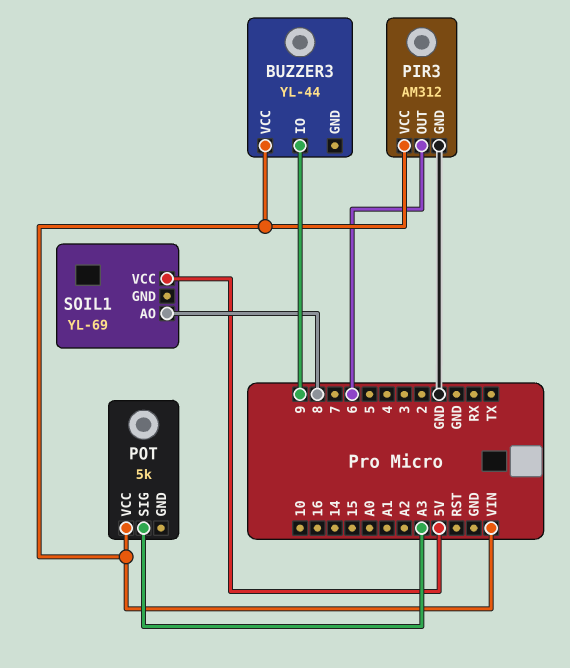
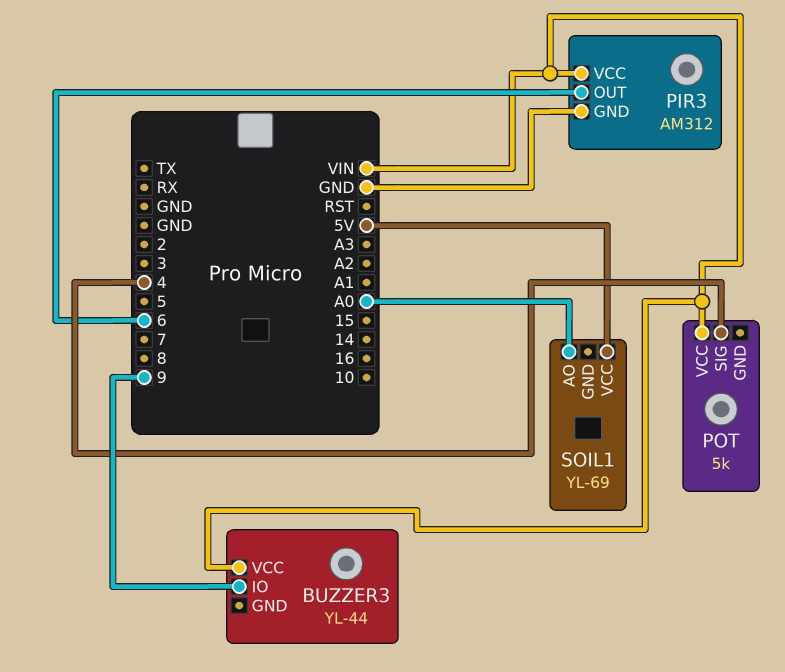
POT pin SIG: A3 -> 4
SOIL1 pin AO: 8 -> A0

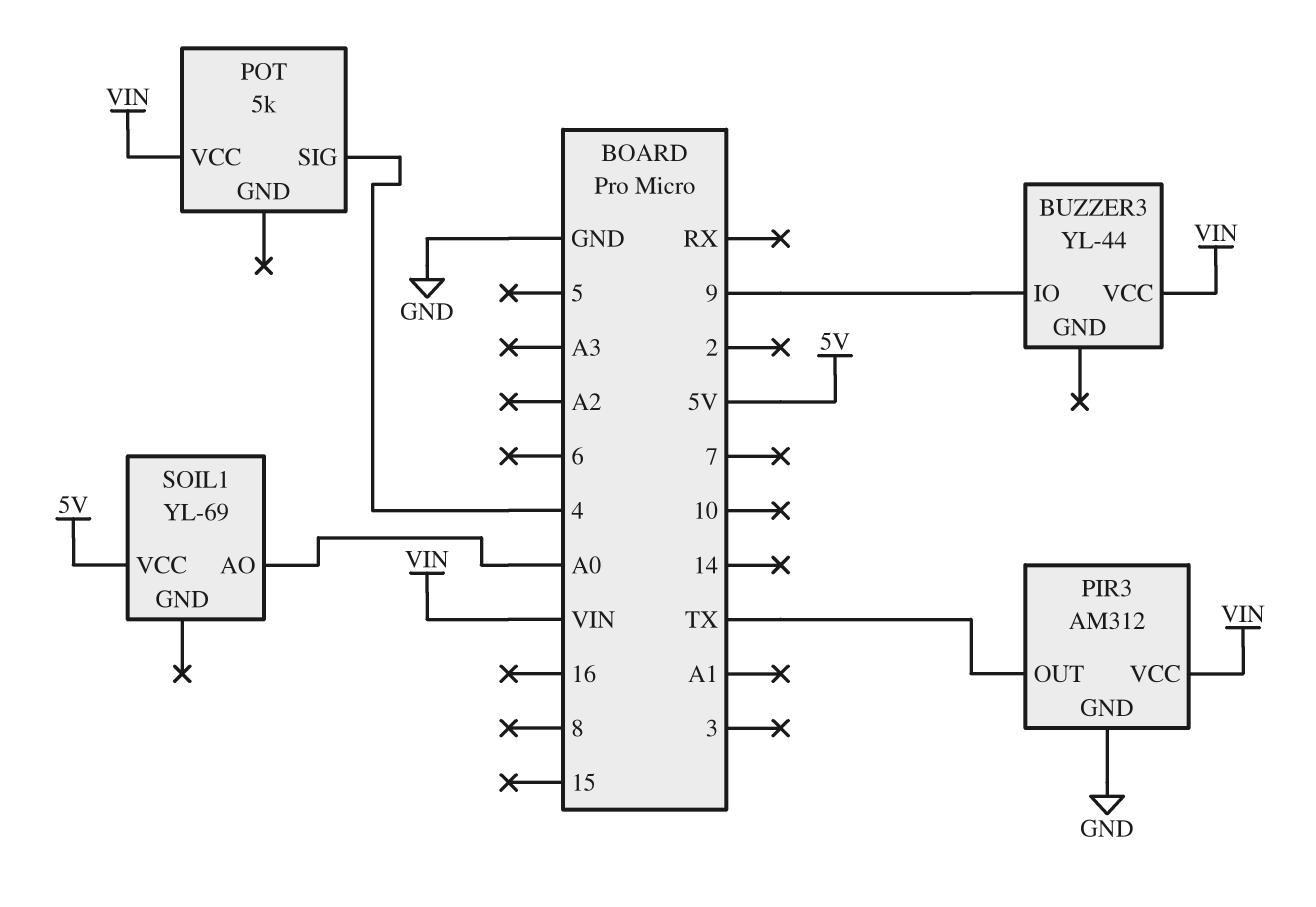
PIR3 pin OUT: 6 -> TX

